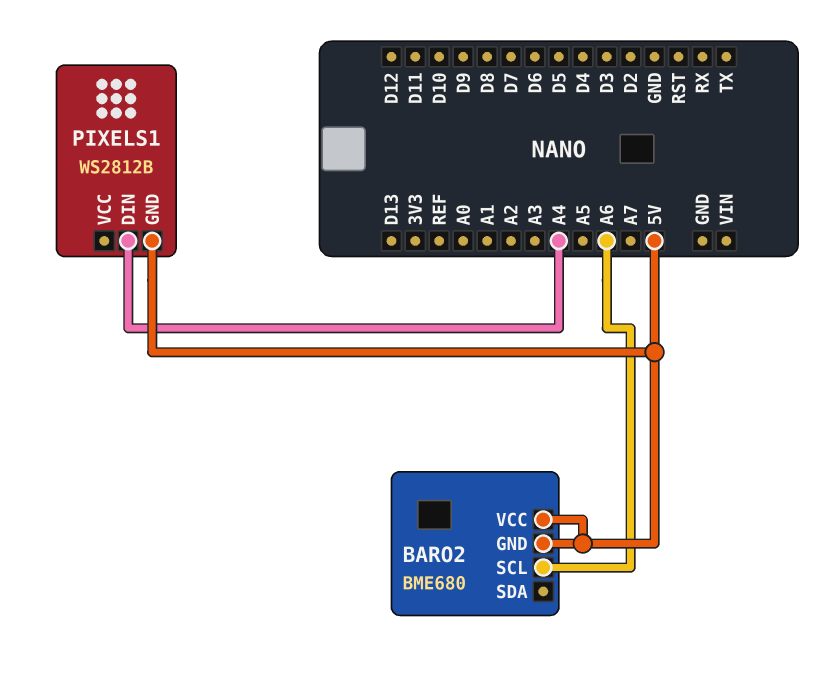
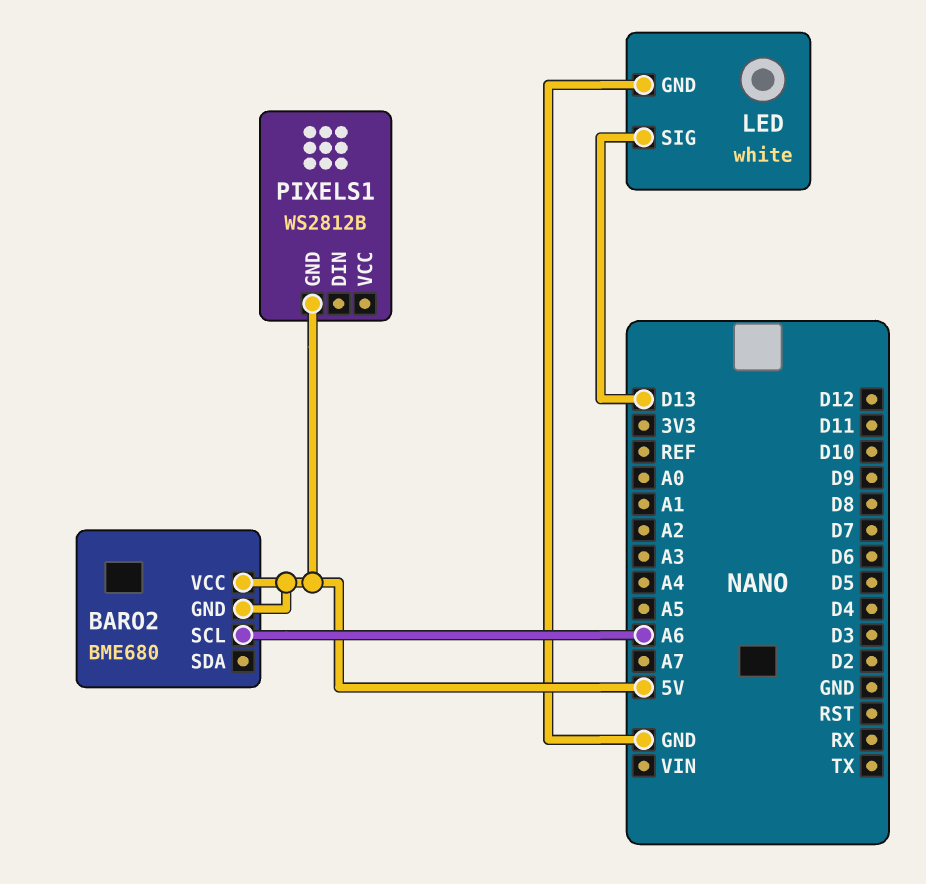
LED: none -> white
LED pin GND: none -> GND
LED pin SIG: none -> D13
PIXELS1 pin DIN: A4 -> none

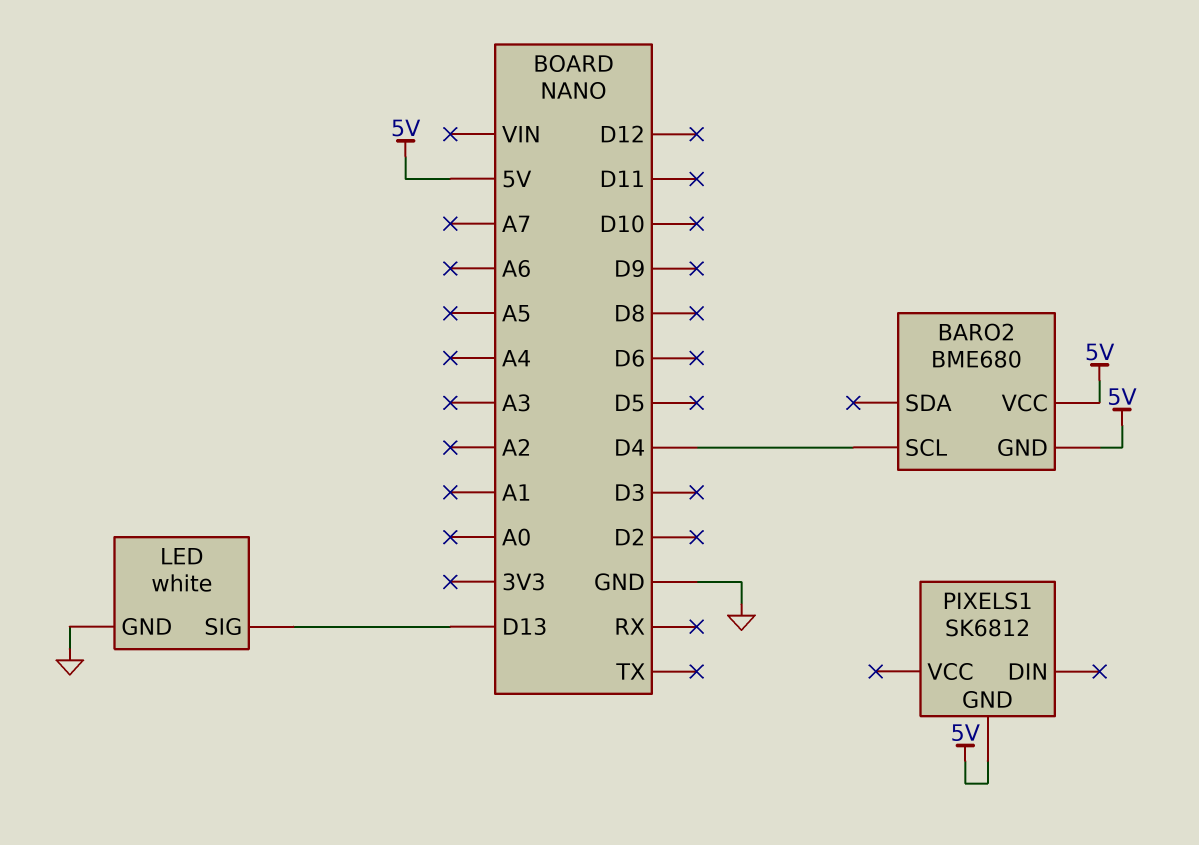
BARO2 pin SCL: A6 -> D4
PIXELS1: WS2812B -> SK6812

